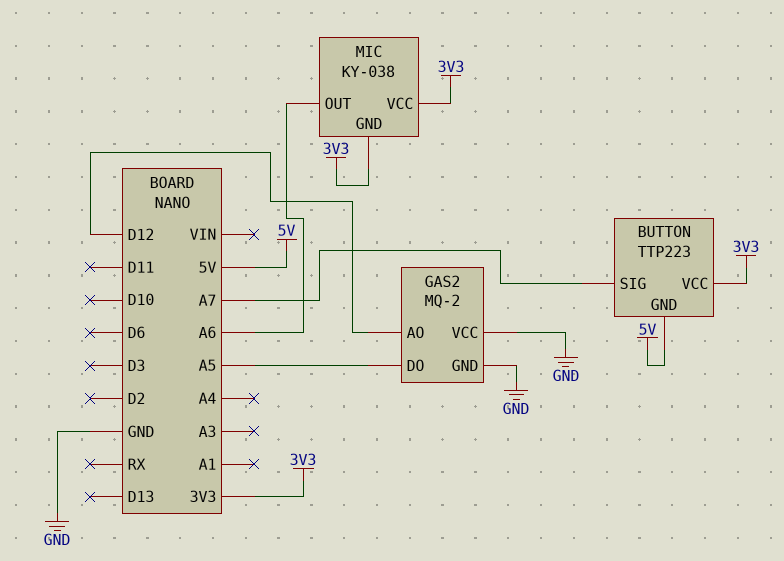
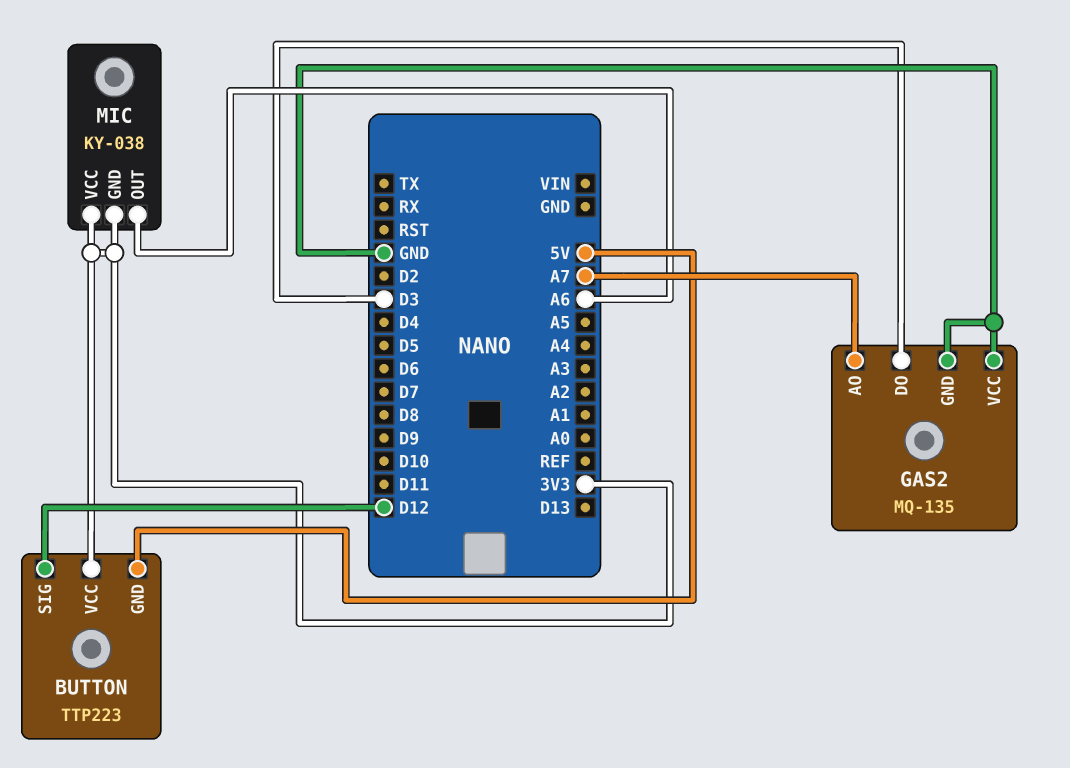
BUTTON pin SIG: A7 -> D12
GAS2: MQ-2 -> MQ-135
GAS2 pin AO: D12 -> A7
GAS2 pin DO: A5 -> D3

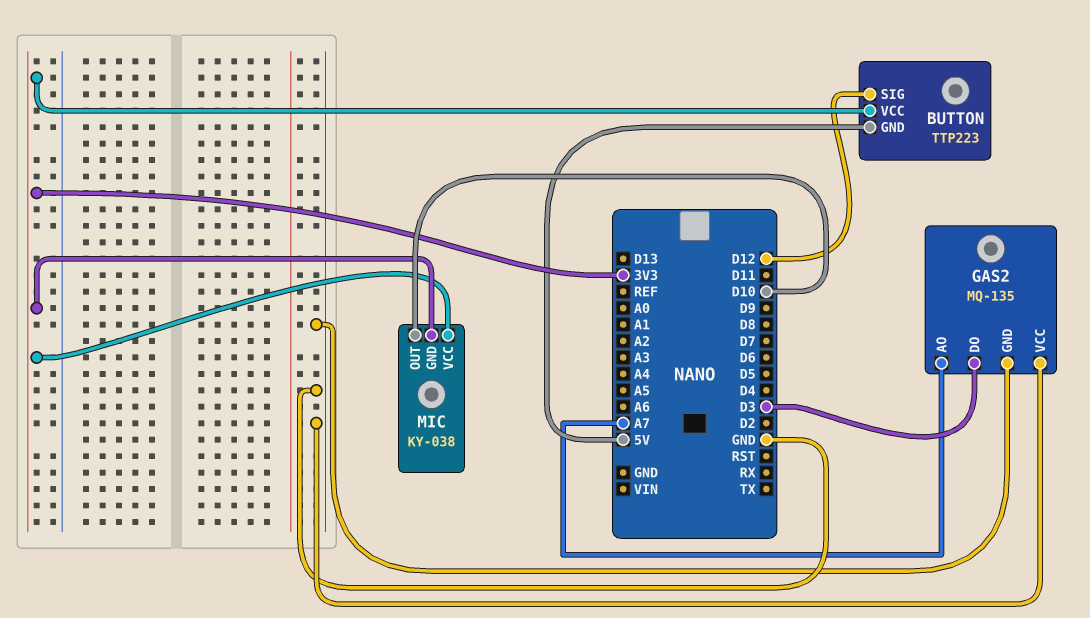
MIC pin OUT: A6 -> D10

